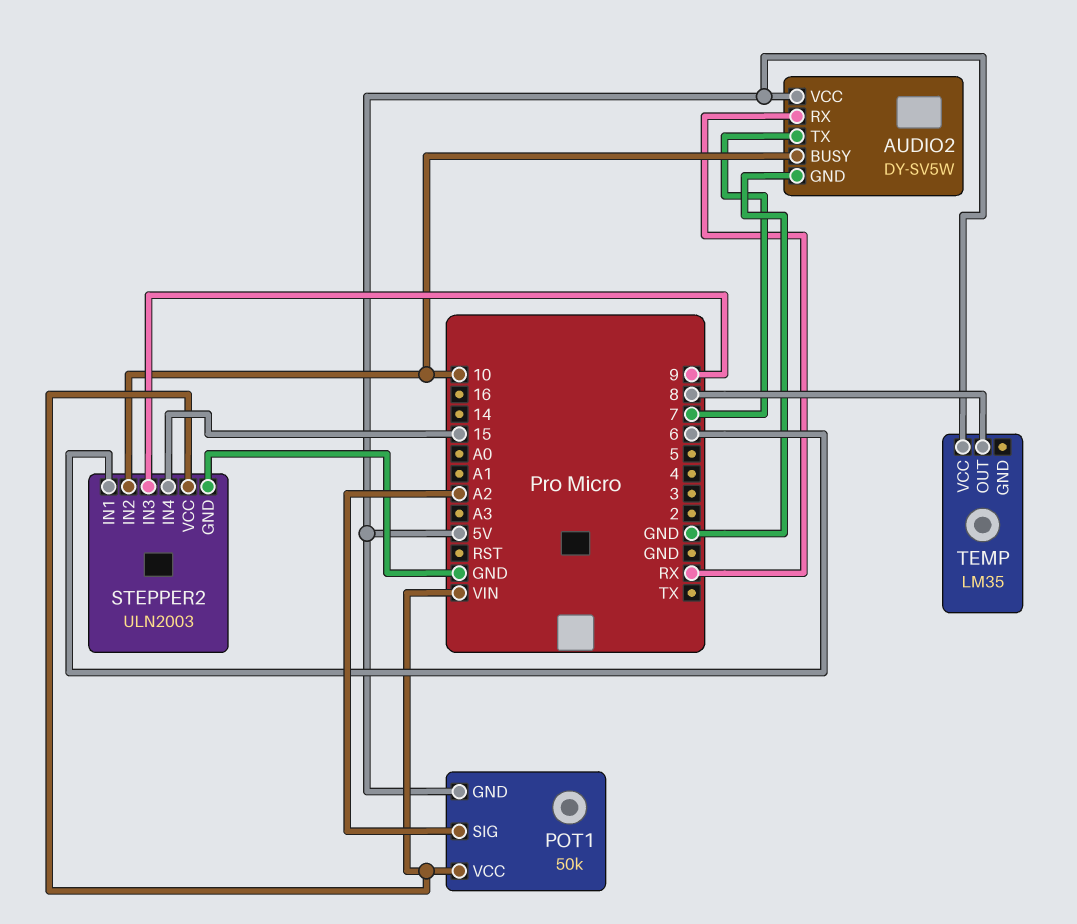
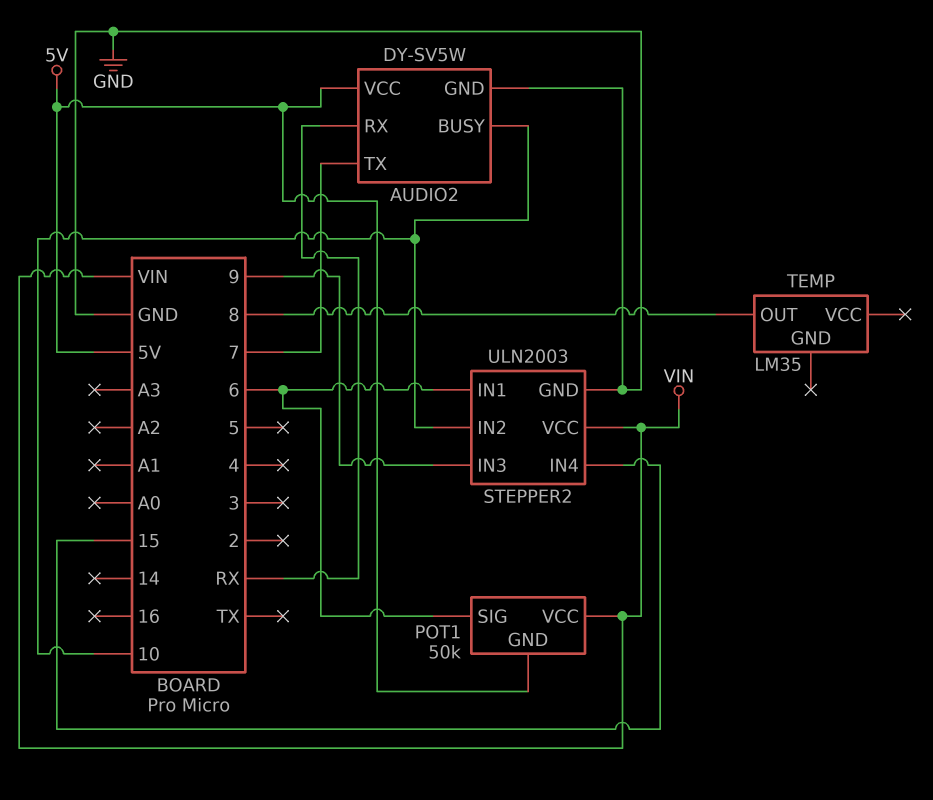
POT1 pin SIG: A2 -> 6
TEMP pin VCC: 5V -> none

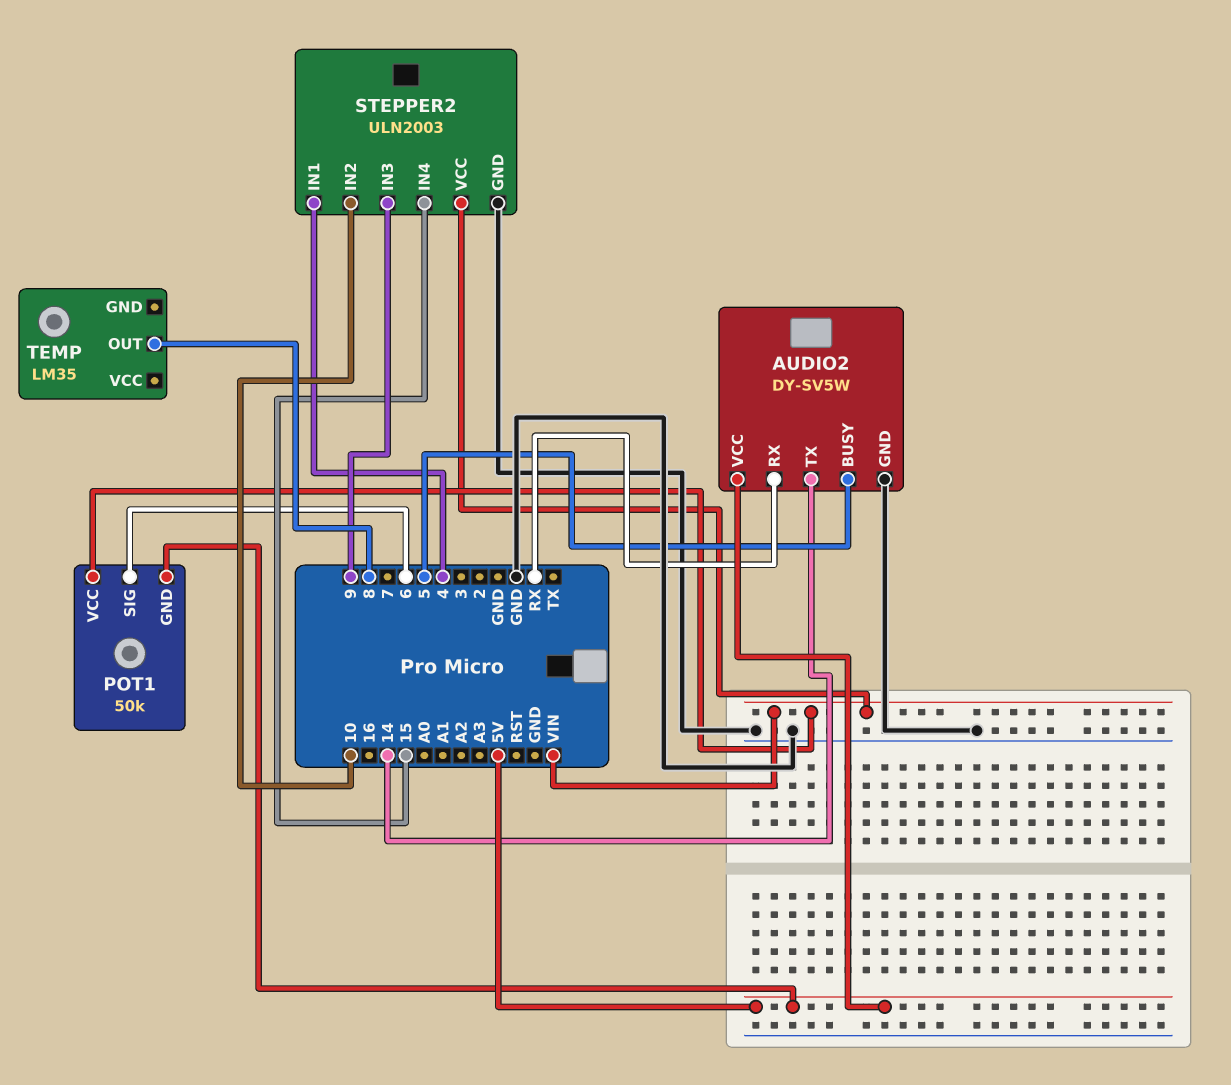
AUDIO2 pin BUSY: 10 -> 5
AUDIO2 pin TX: 7 -> 14
STEPPER2 pin IN1: 6 -> 4

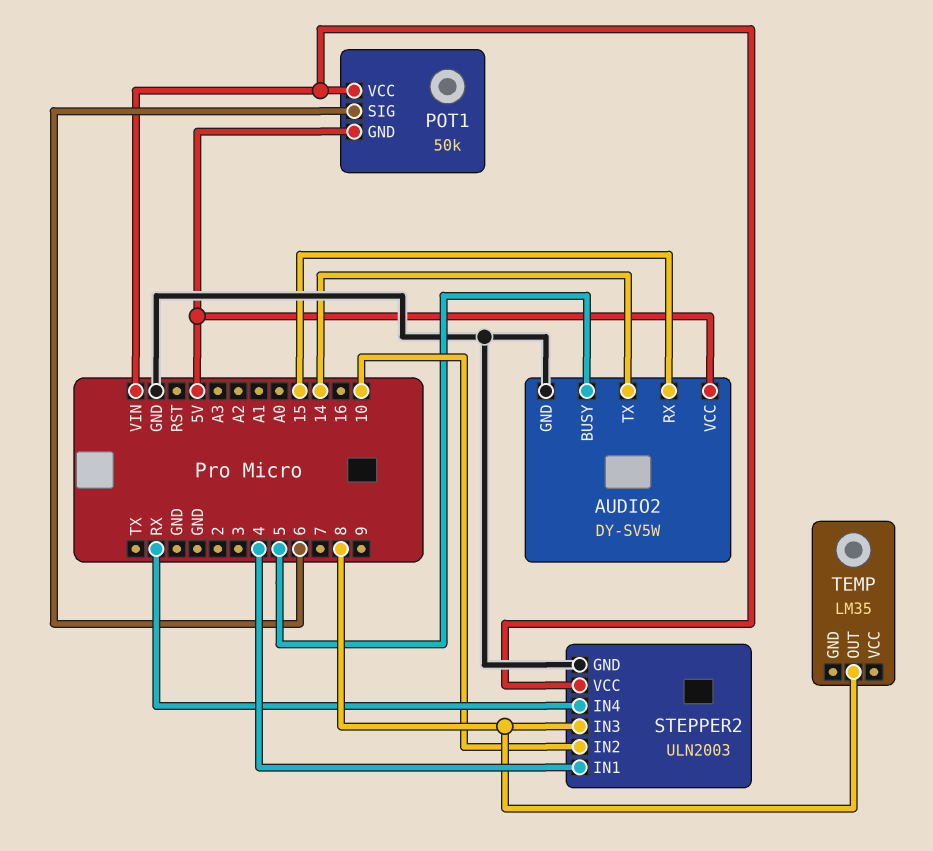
AUDIO2 pin RX: RX -> 15
STEPPER2 pin IN3: 9 -> 8
STEPPER2 pin IN4: 15 -> RX

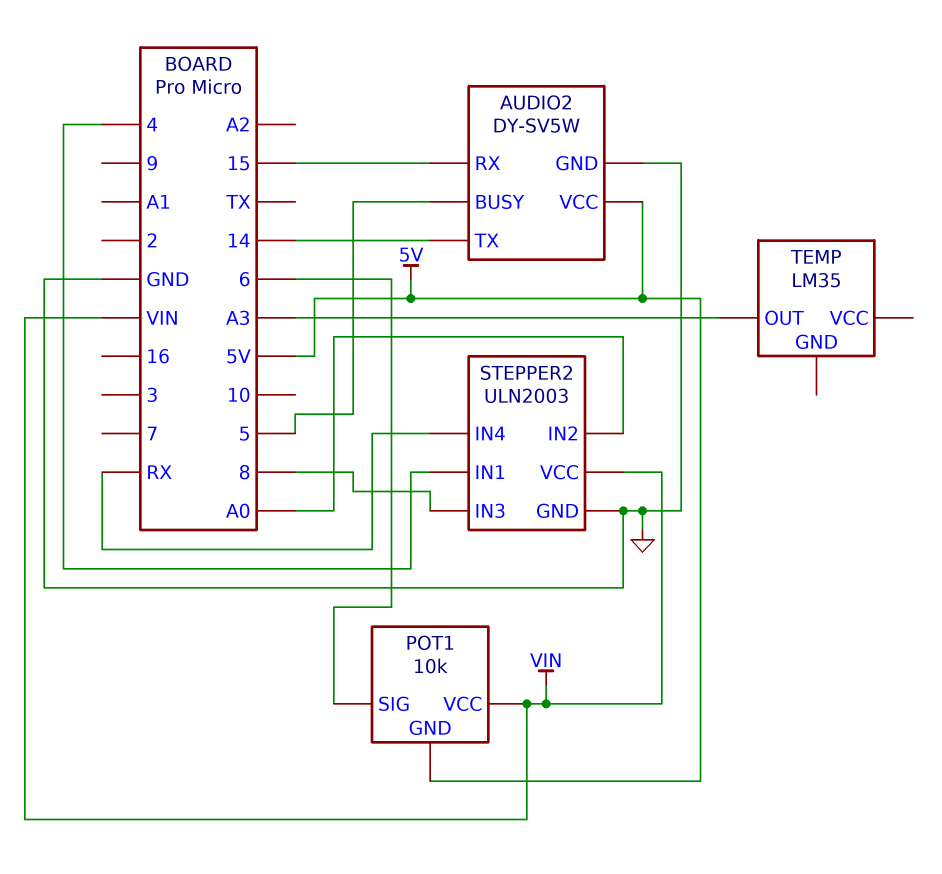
POT1: 50k -> 10k
STEPPER2 pin IN2: 10 -> A0
TEMP pin OUT: 8 -> A3

